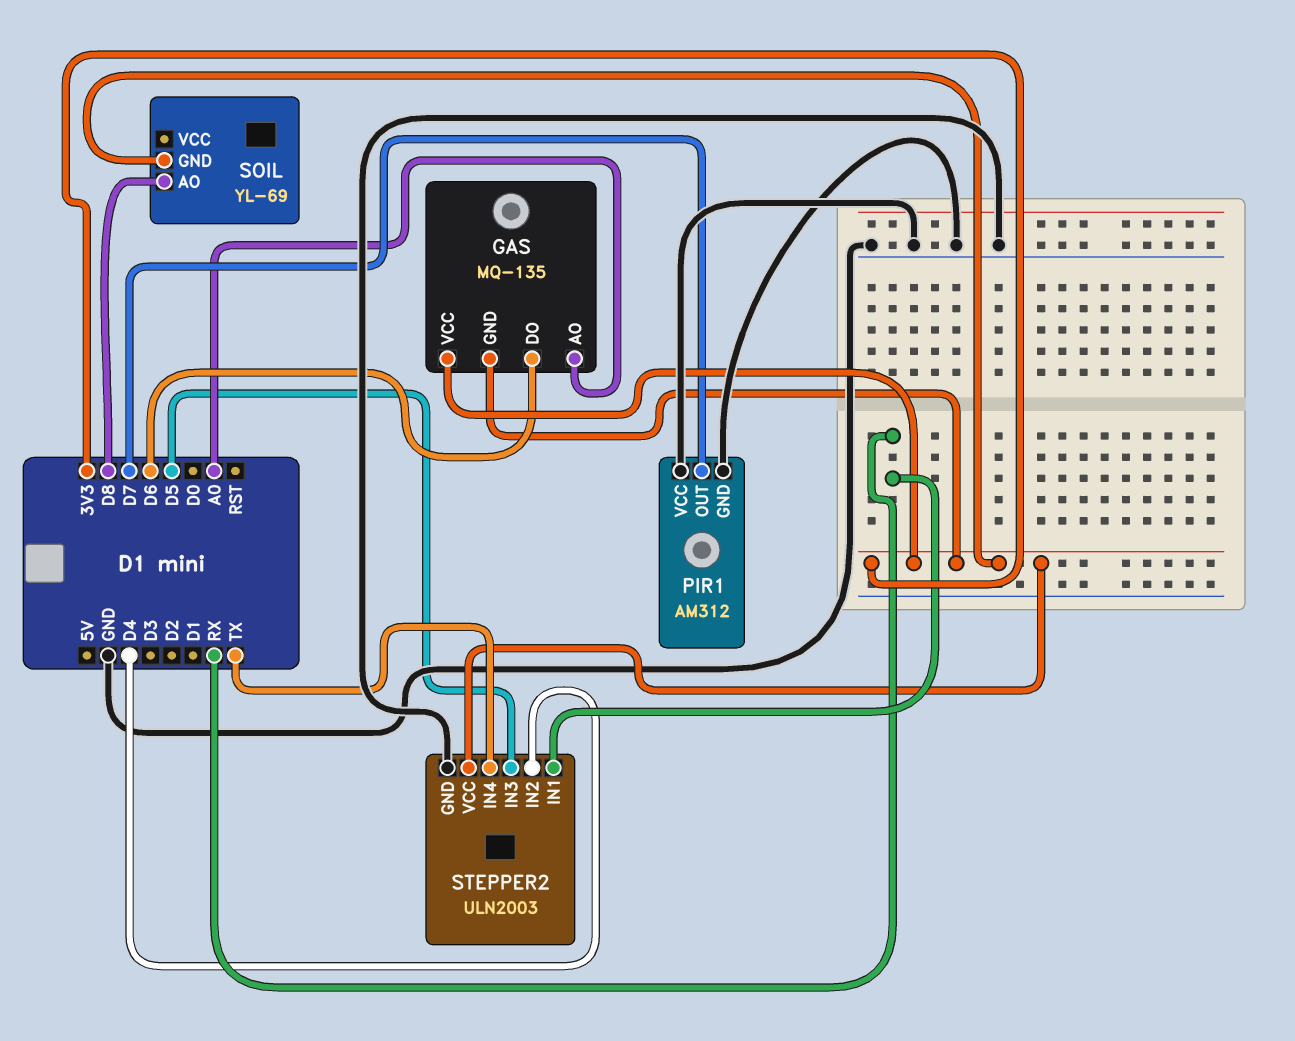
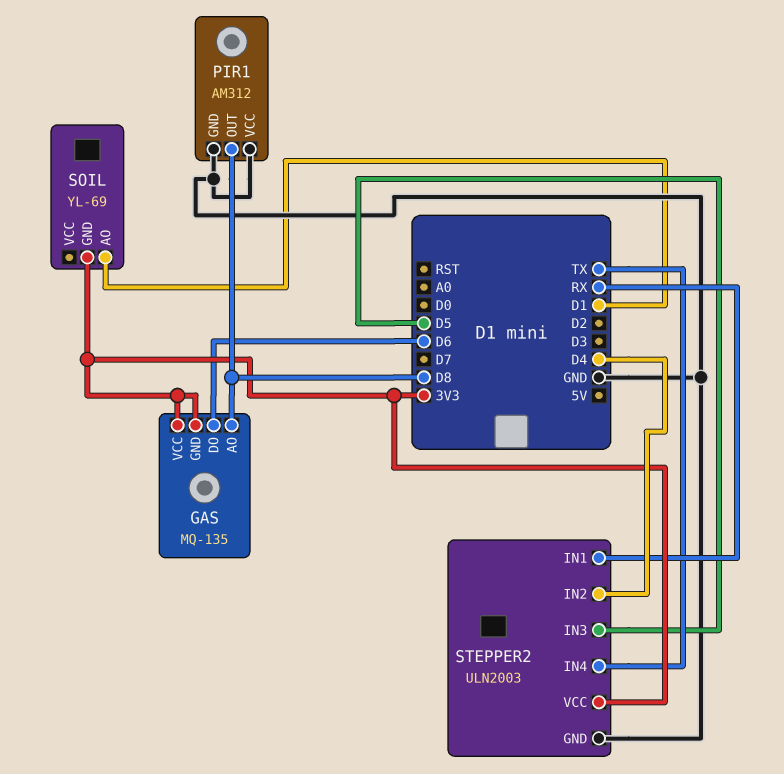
GAS pin AO: A0 -> D8
PIR1 pin OUT: D7 -> D8
SOIL pin AO: D8 -> D1

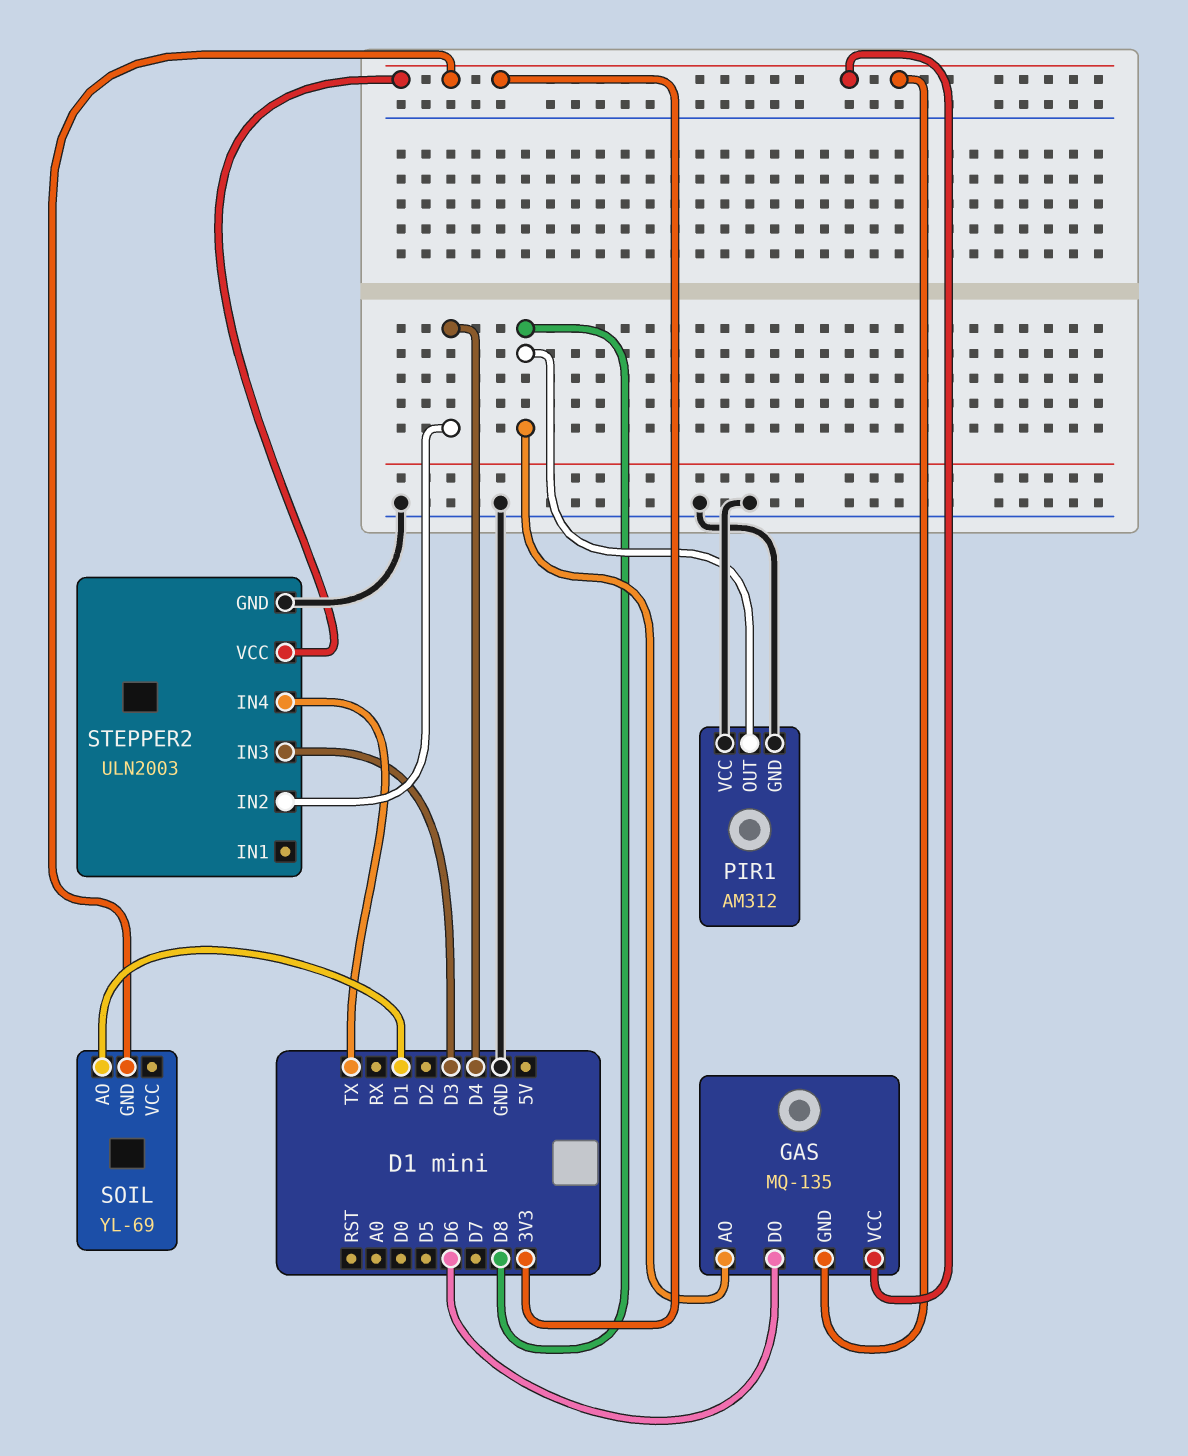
STEPPER2 pin IN1: RX -> none
STEPPER2 pin IN3: D5 -> D3

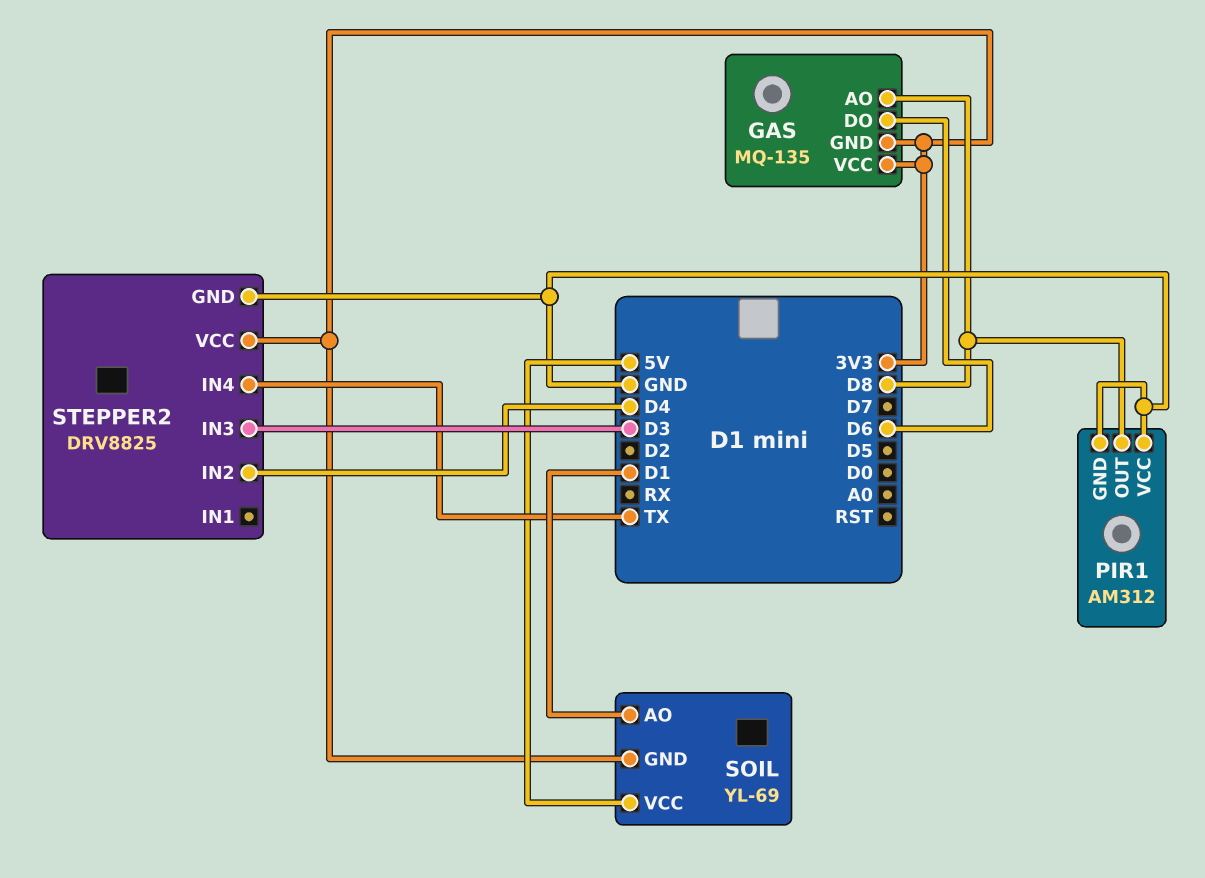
SOIL pin VCC: none -> 5V
STEPPER2: ULN2003 -> DRV8825

